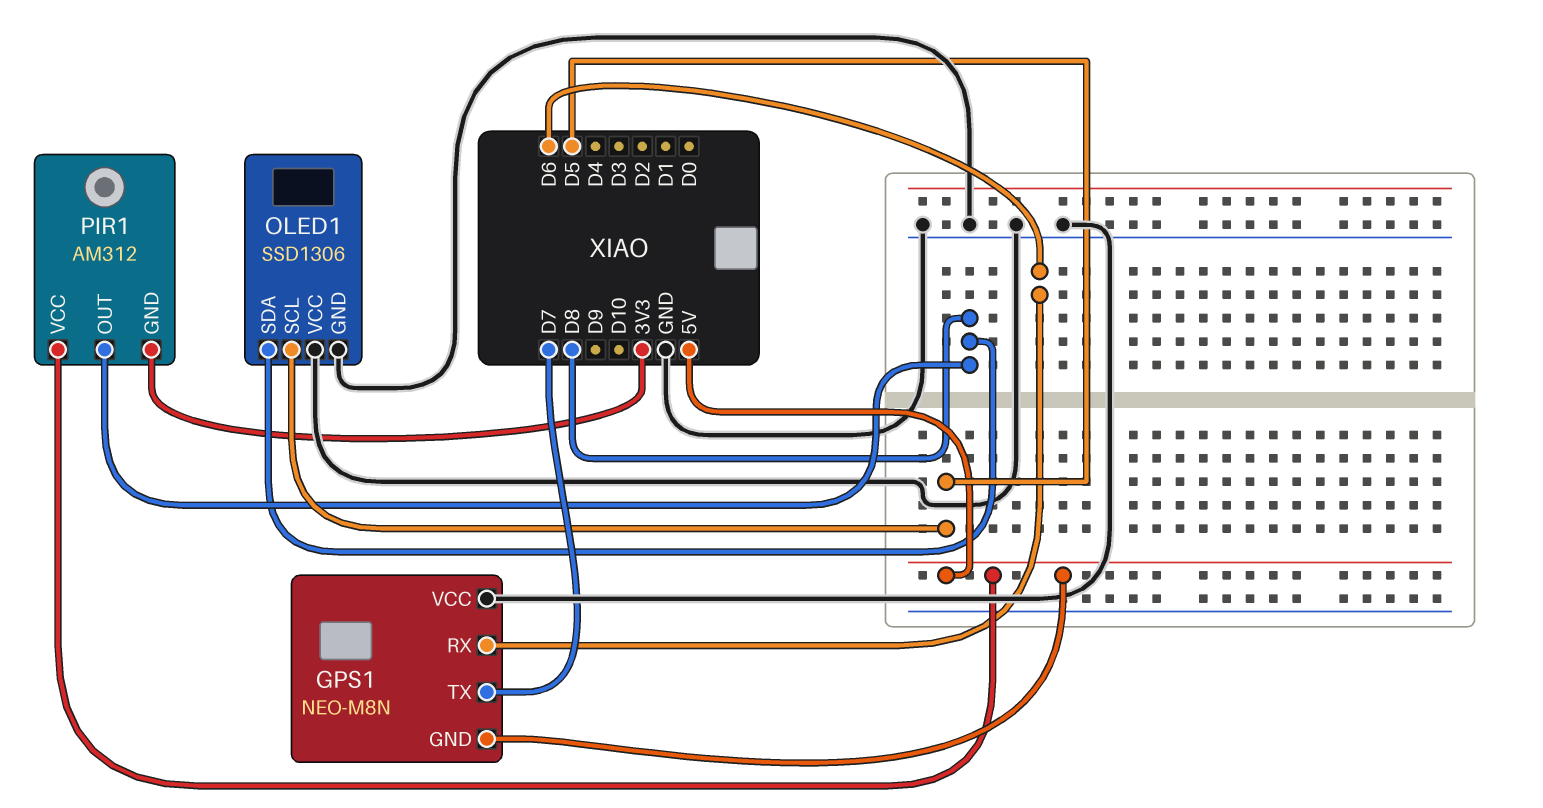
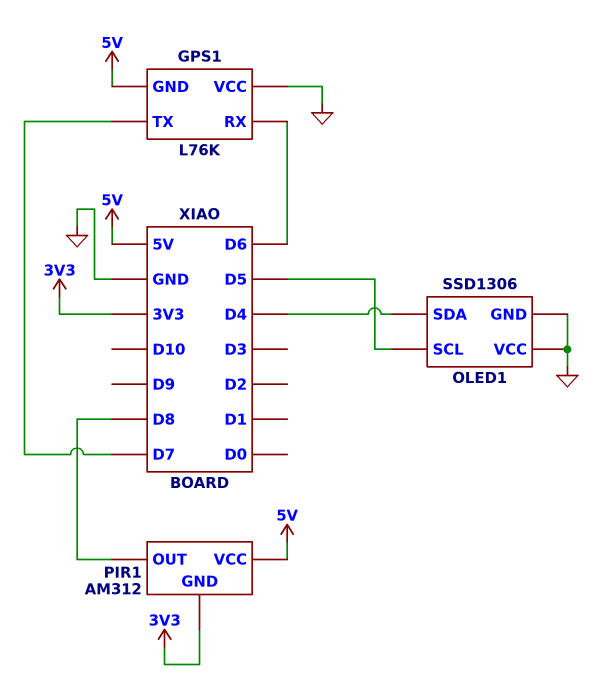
GPS1: NEO-M8N -> L76K
OLED1 pin SDA: D8 -> D4

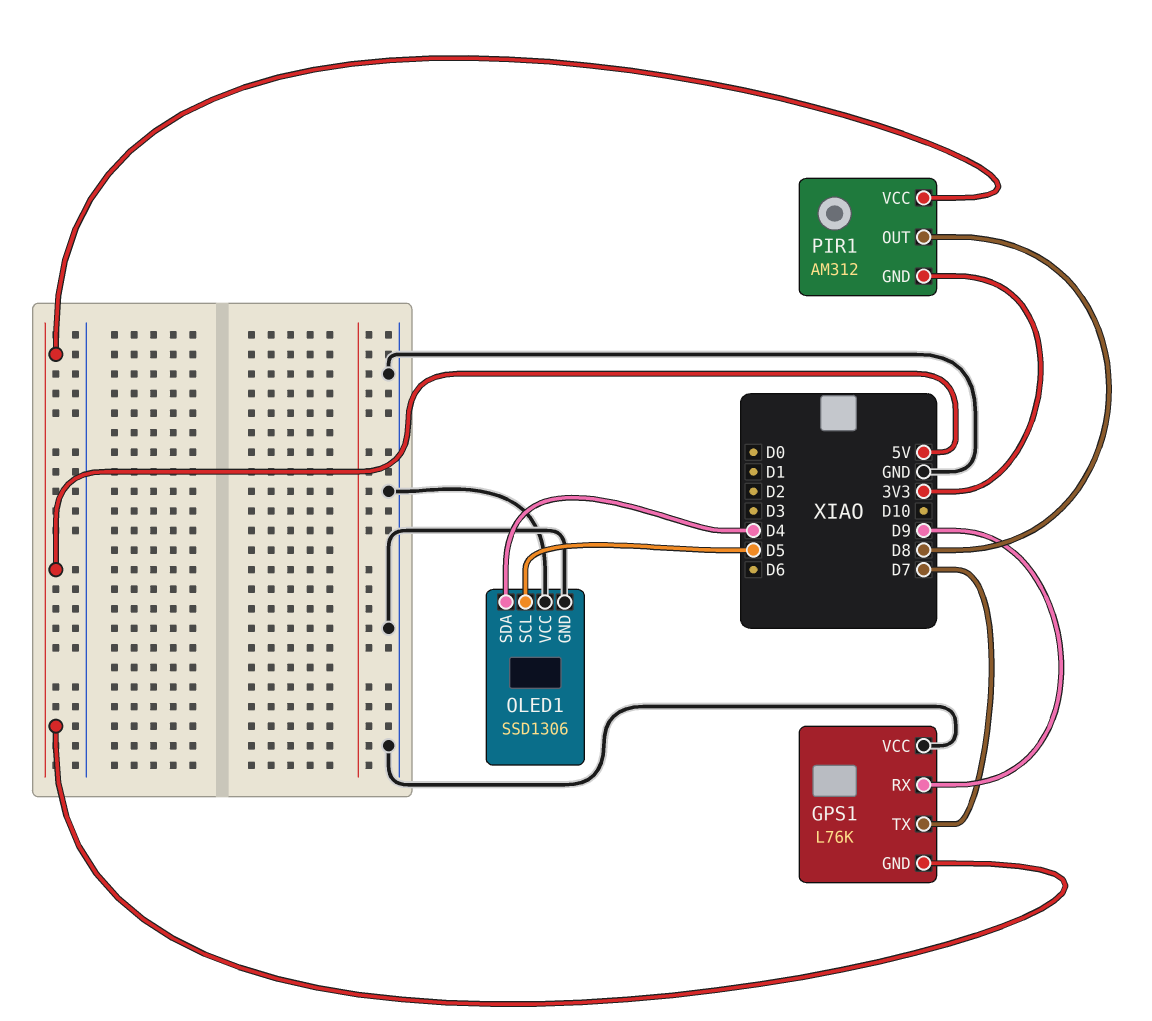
GPS1 pin RX: D6 -> D9

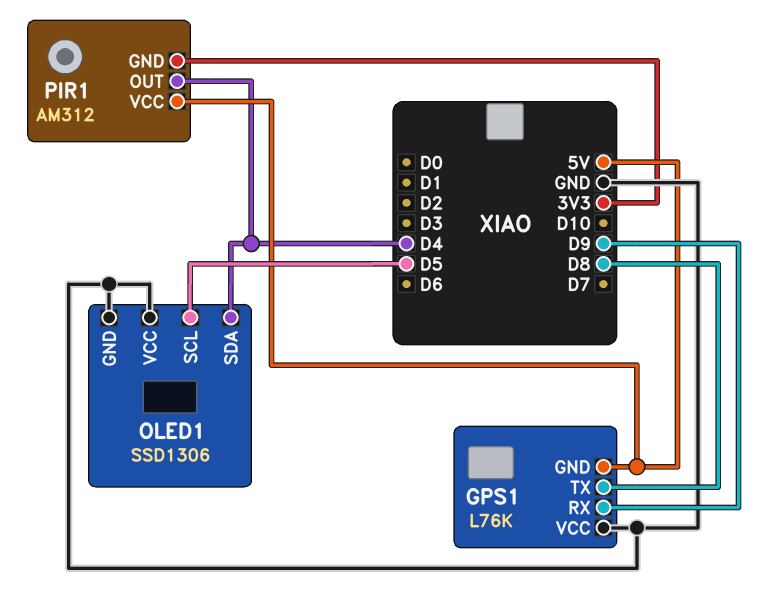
GPS1 pin TX: D7 -> D8
PIR1 pin OUT: D8 -> D4

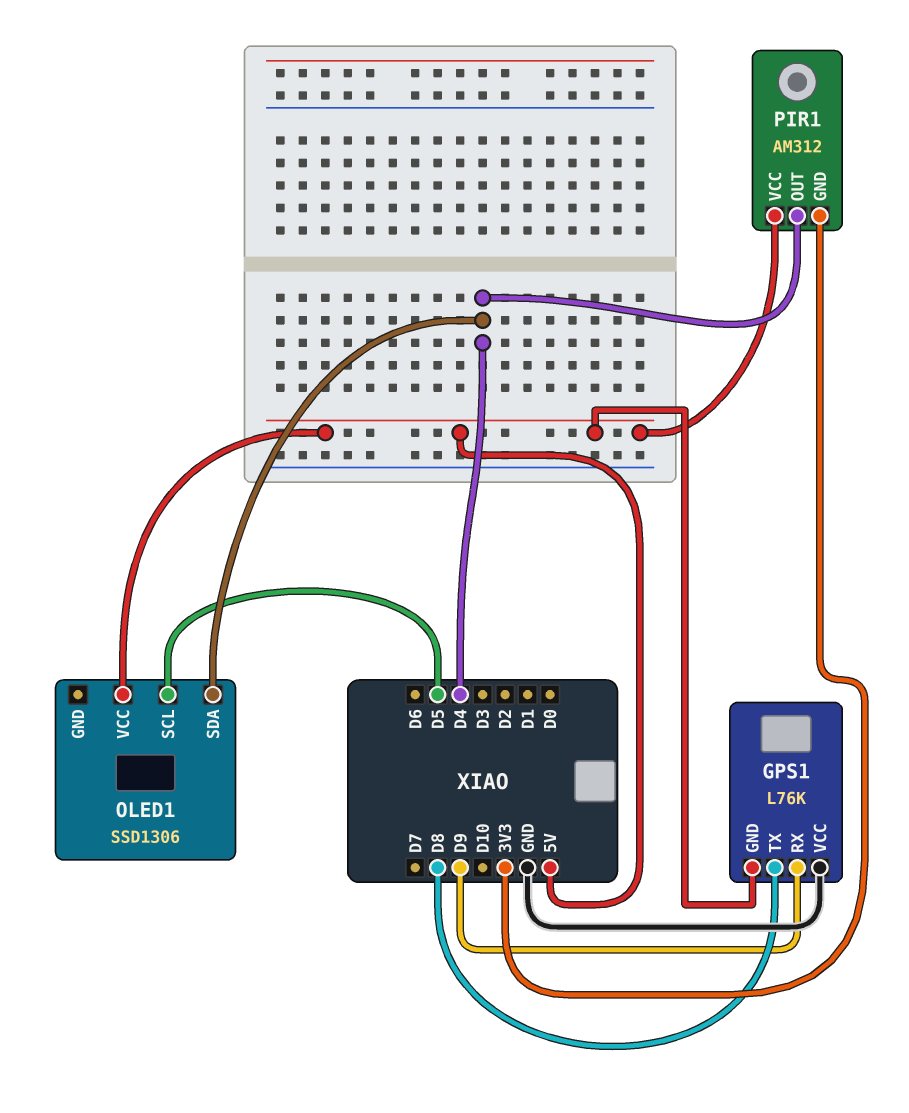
OLED1 pin GND: GND -> none
OLED1 pin VCC: GND -> 5V

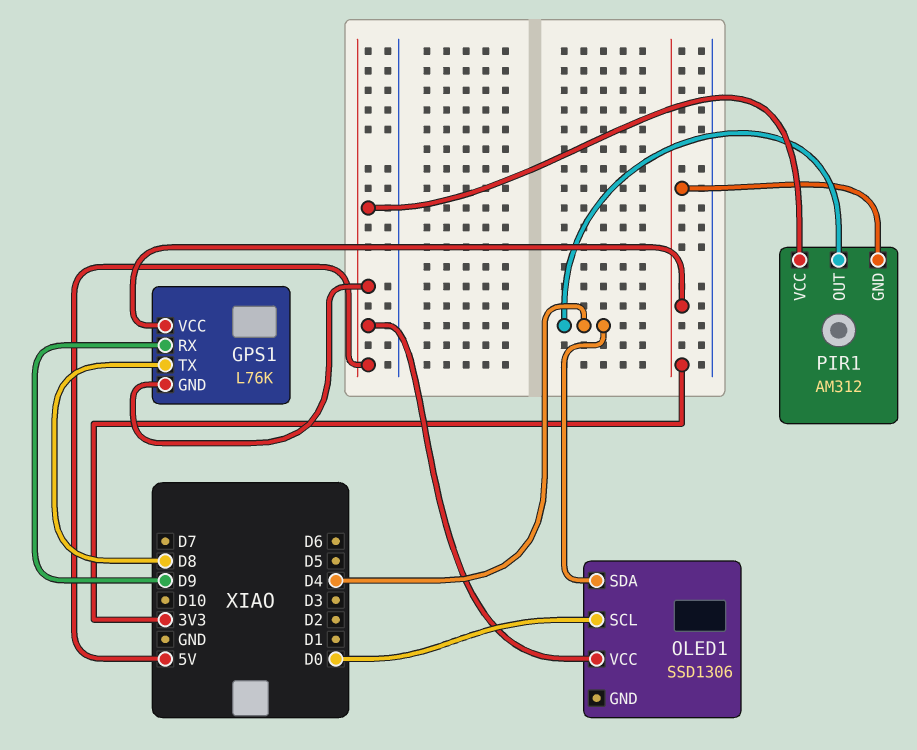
GPS1 pin VCC: GND -> 3V3
OLED1 pin SCL: D5 -> D0

